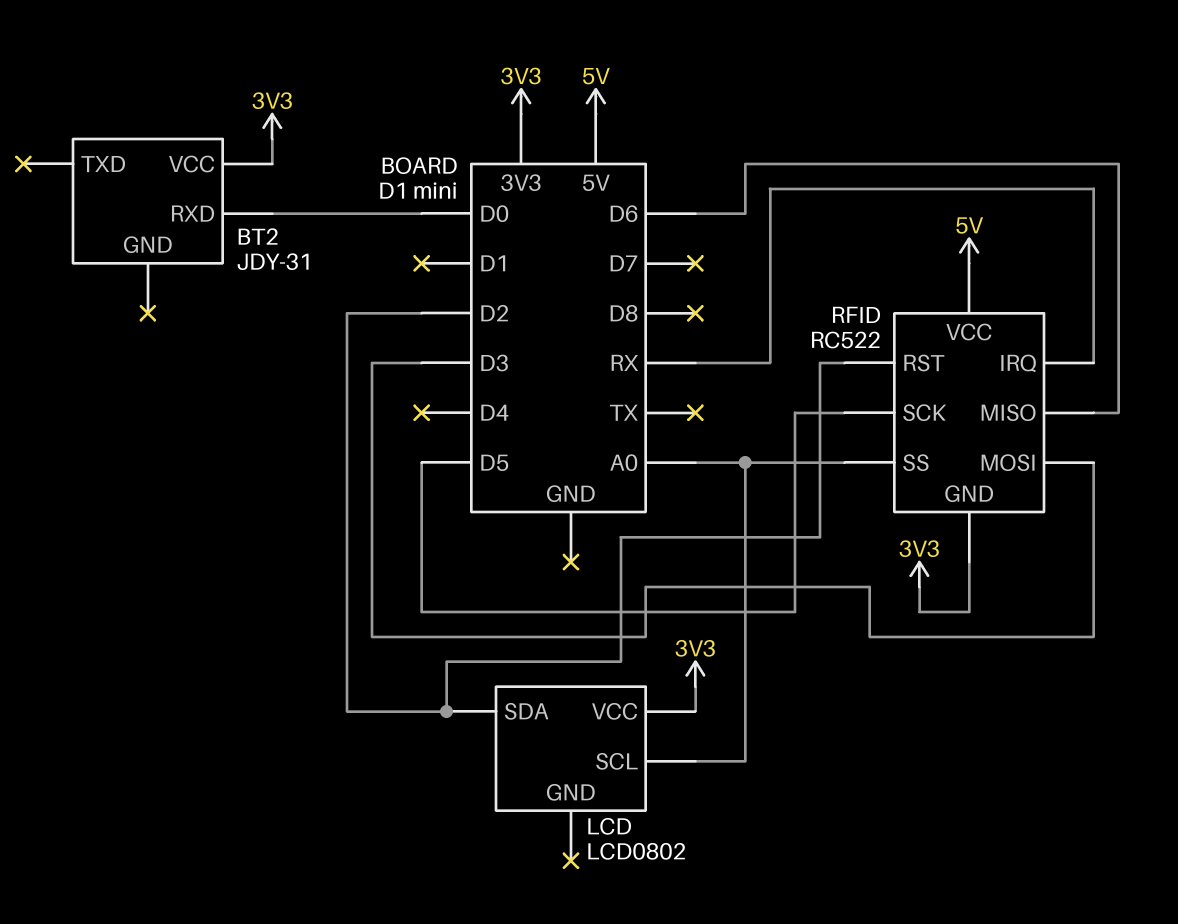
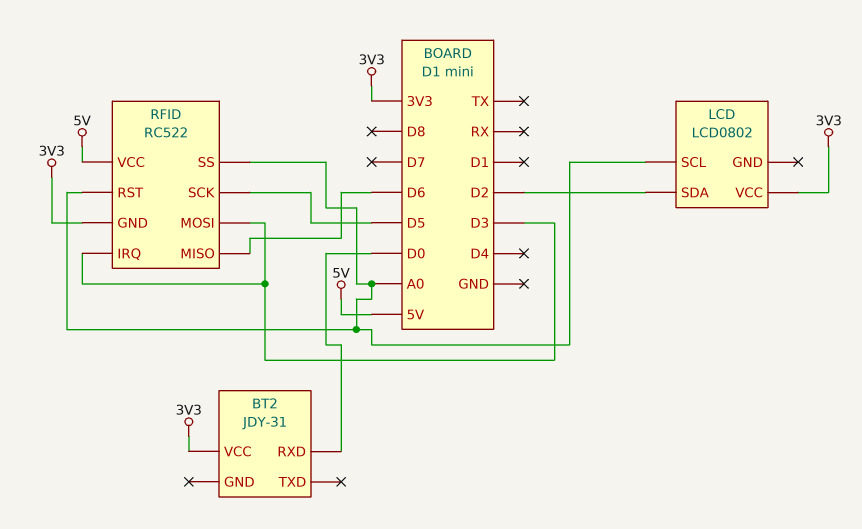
RFID pin IRQ: RX -> D3
RFID pin RST: D2 -> A0

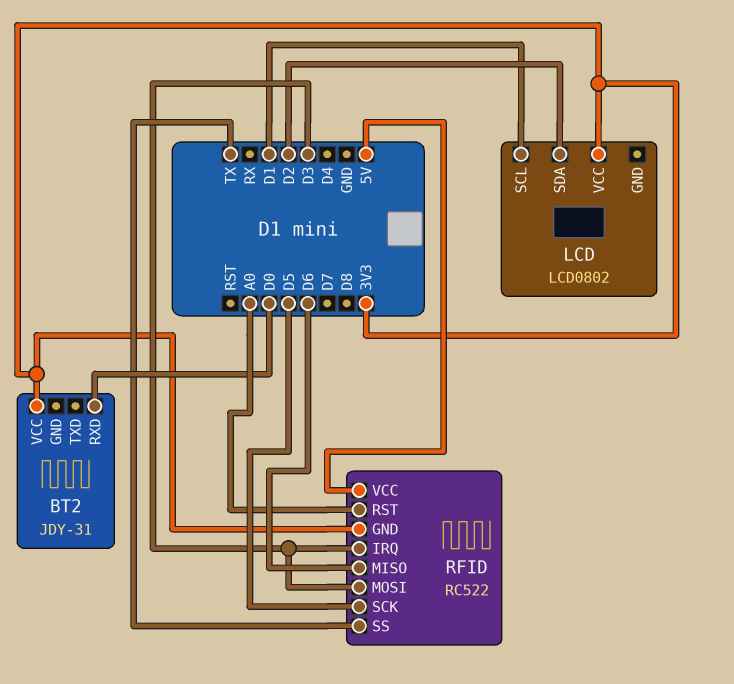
LCD pin SCL: A0 -> D1
RFID pin SS: A0 -> TX

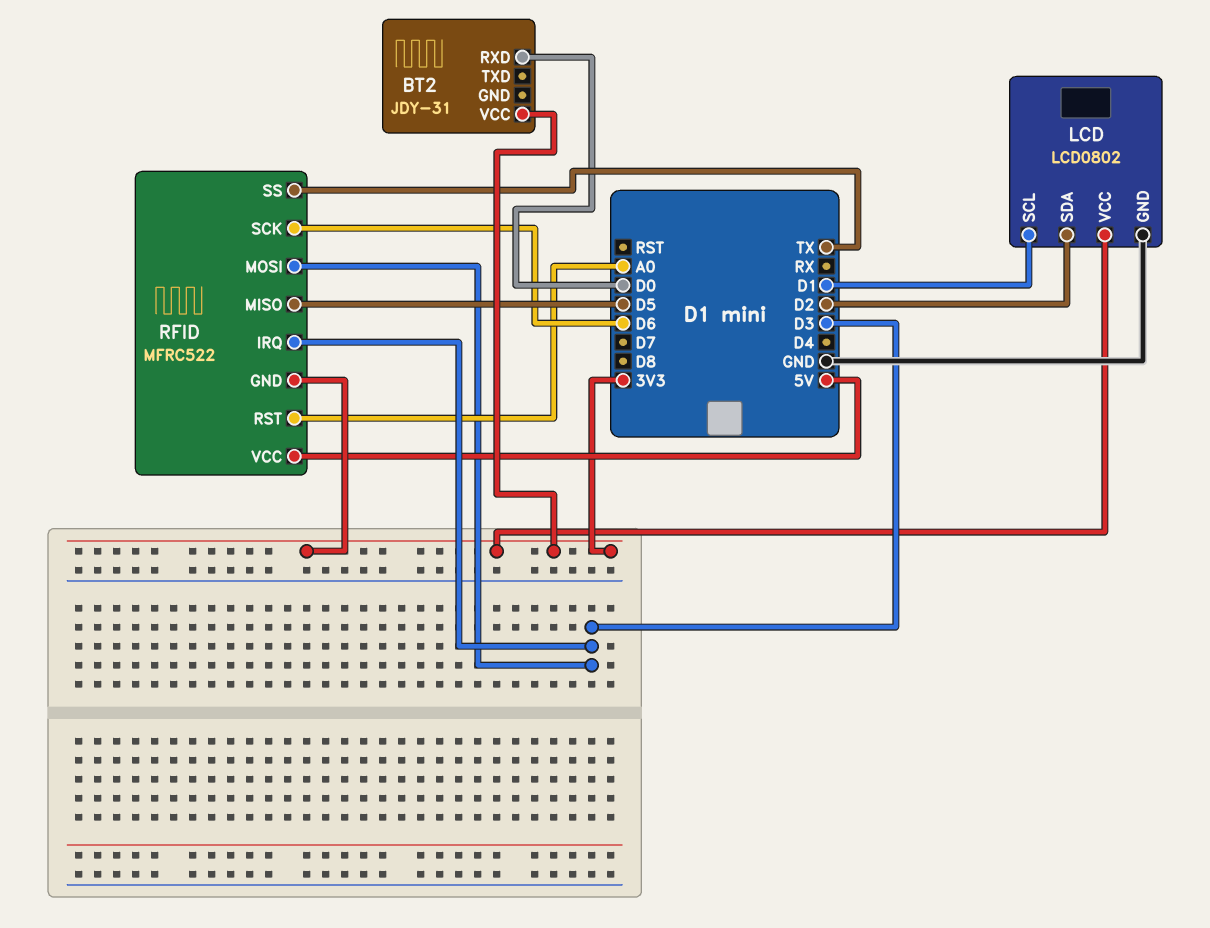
LCD pin GND: none -> GND
RFID: RC522 -> MFRC522
RFID pin MISO: D6 -> D5
RFID pin SCK: D5 -> D6

